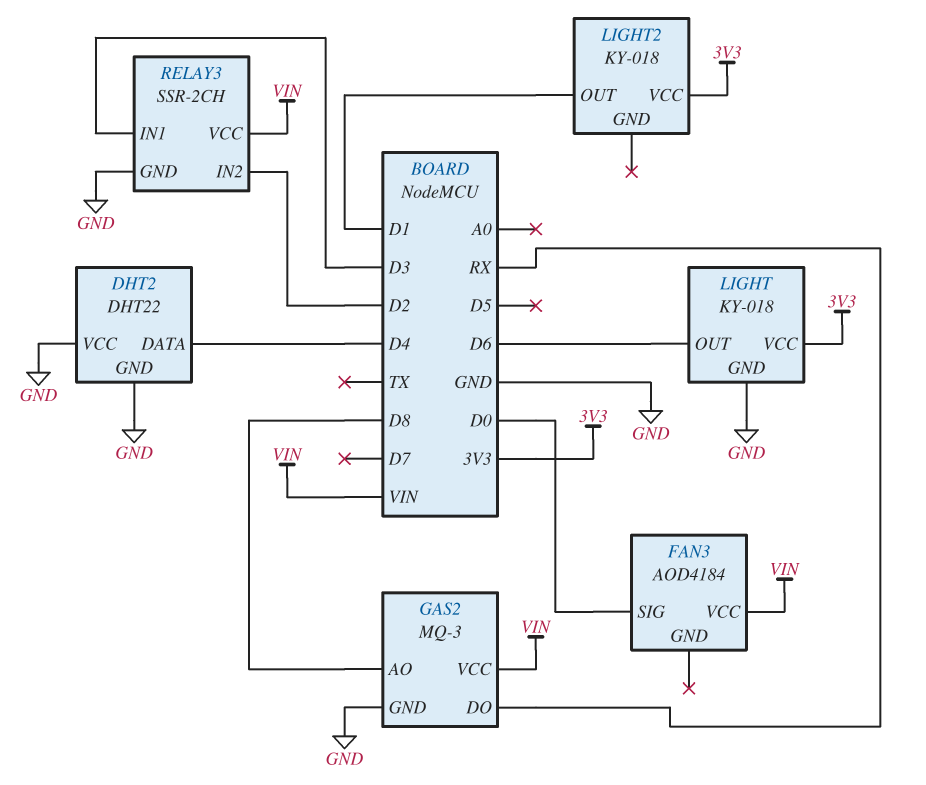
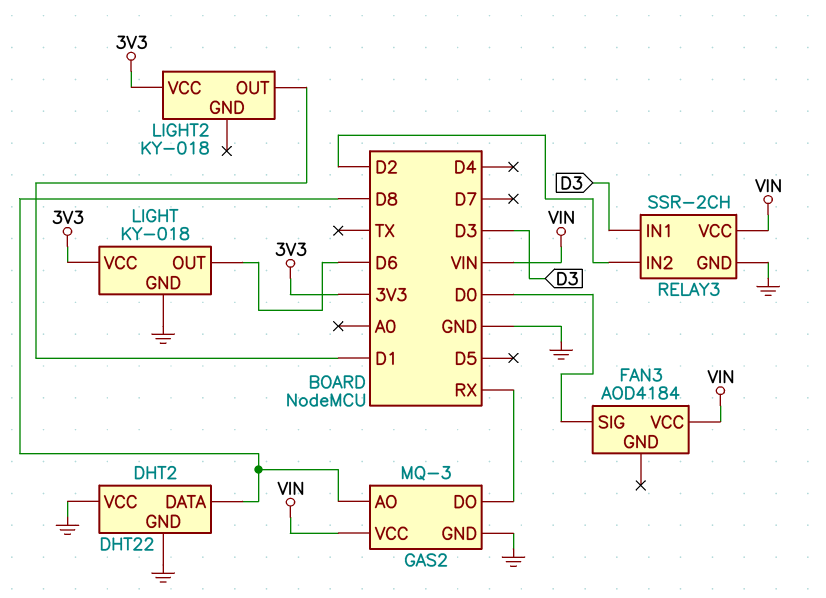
DHT2 pin DATA: D4 -> D8

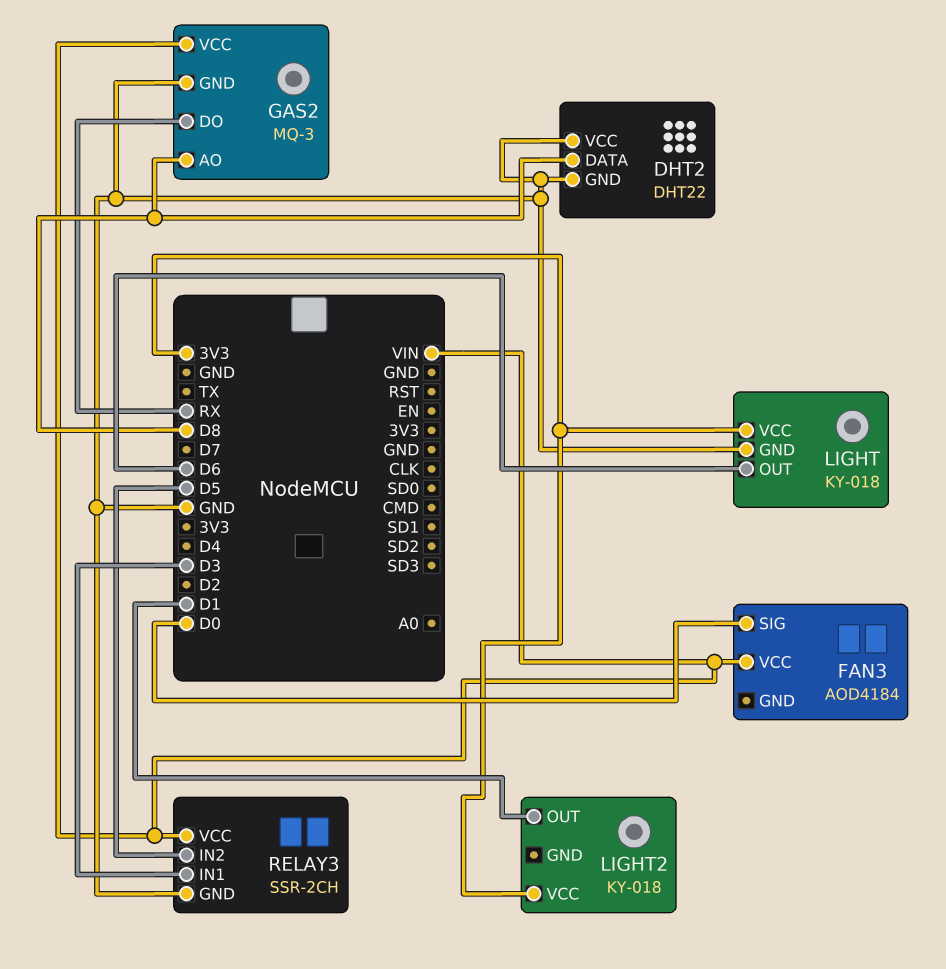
RELAY3 pin IN2: D2 -> D5

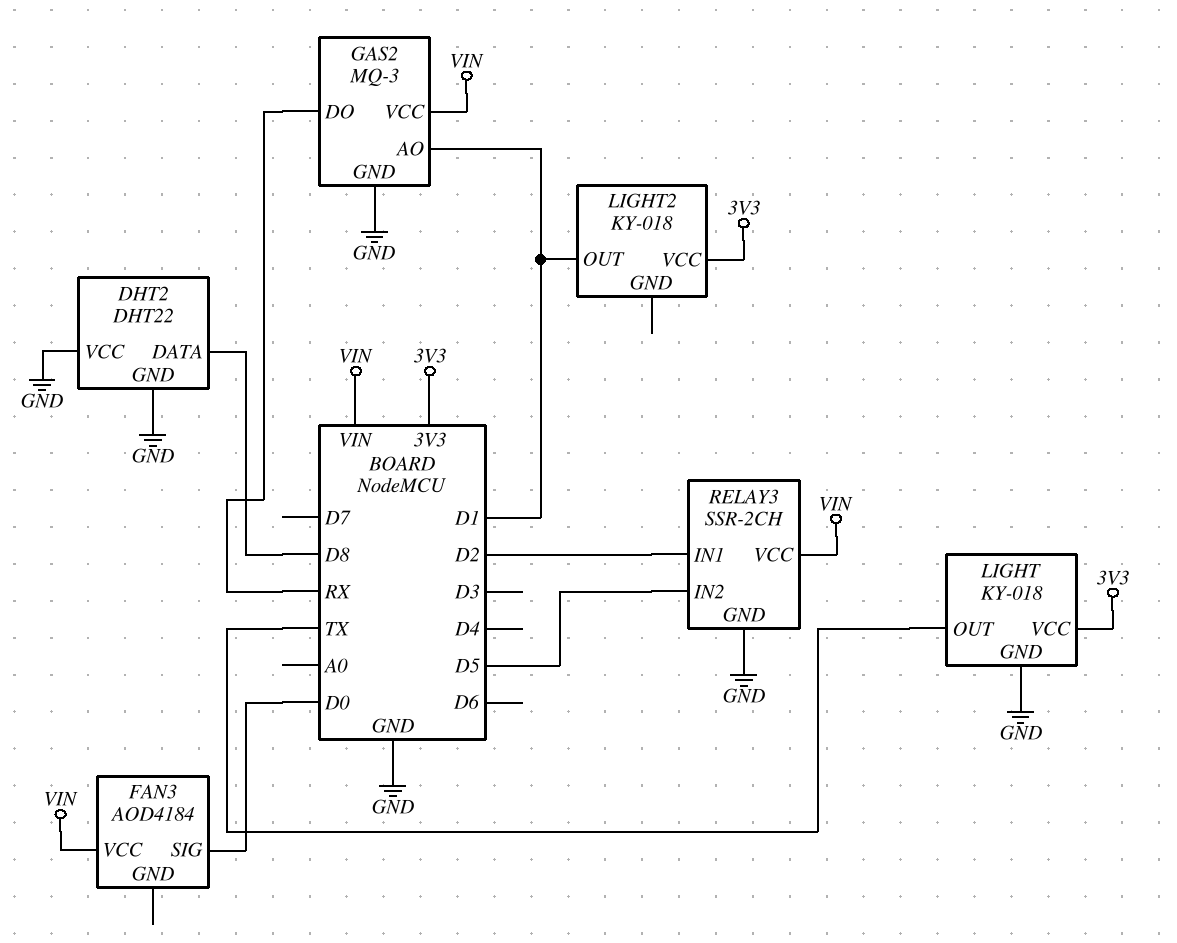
GAS2 pin AO: D8 -> D1
LIGHT pin OUT: D6 -> TX
RELAY3 pin IN1: D3 -> D2

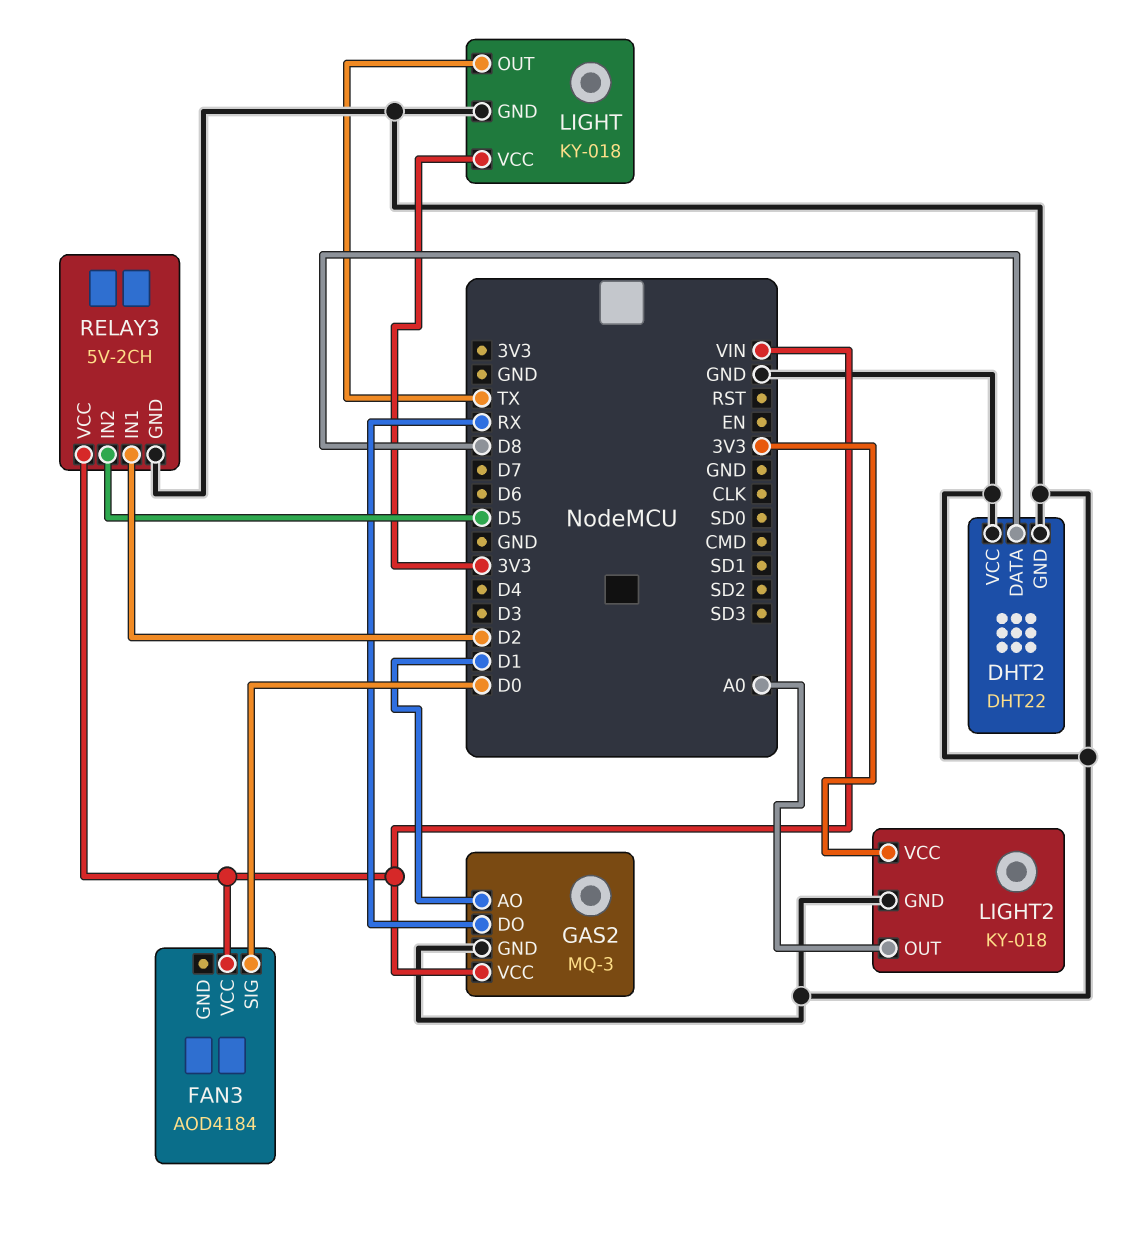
LIGHT2 pin GND: none -> GND
LIGHT2 pin OUT: D1 -> A0
RELAY3: SSR-2CH -> 5V-2CH

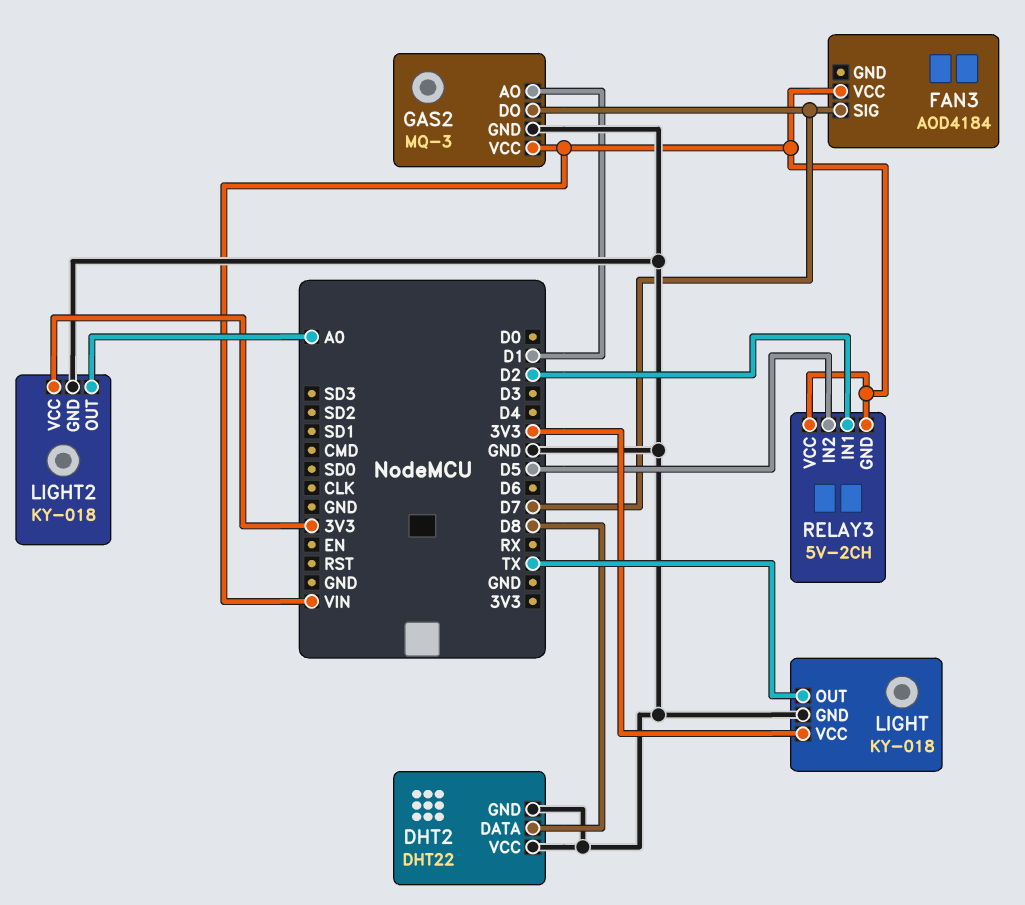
FAN3 pin SIG: D0 -> D7
GAS2 pin DO: RX -> D7
RELAY3 pin GND: GND -> VIN

